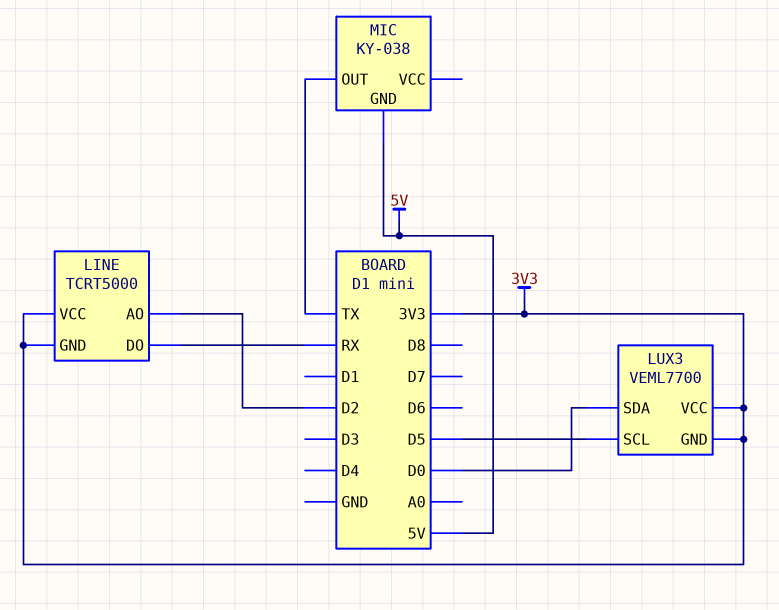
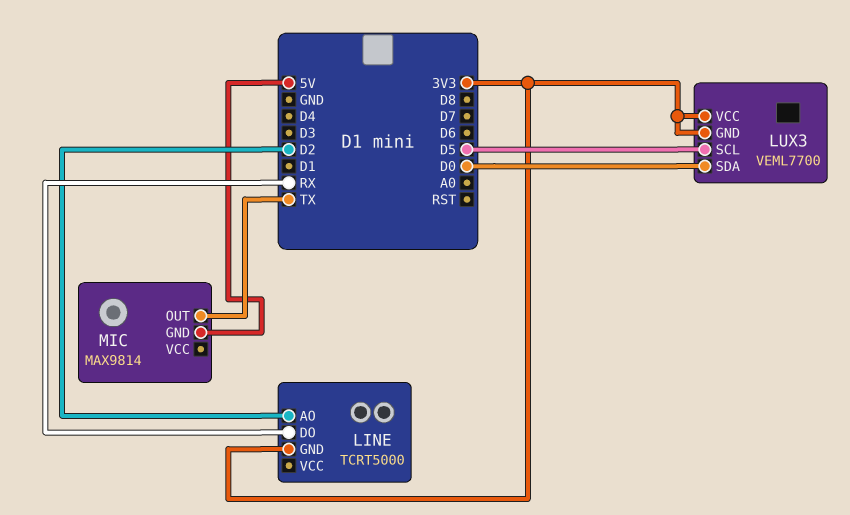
LINE pin VCC: 3V3 -> none
MIC: KY-038 -> MAX9814

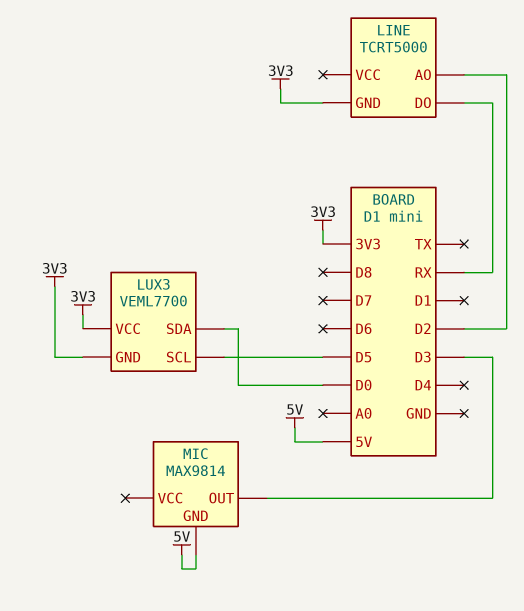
MIC pin OUT: TX -> D3

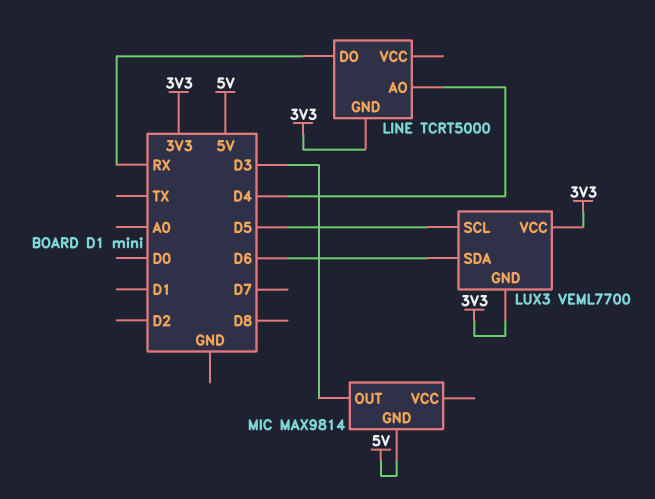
LINE pin AO: D2 -> D4
LUX3 pin SDA: D0 -> D6

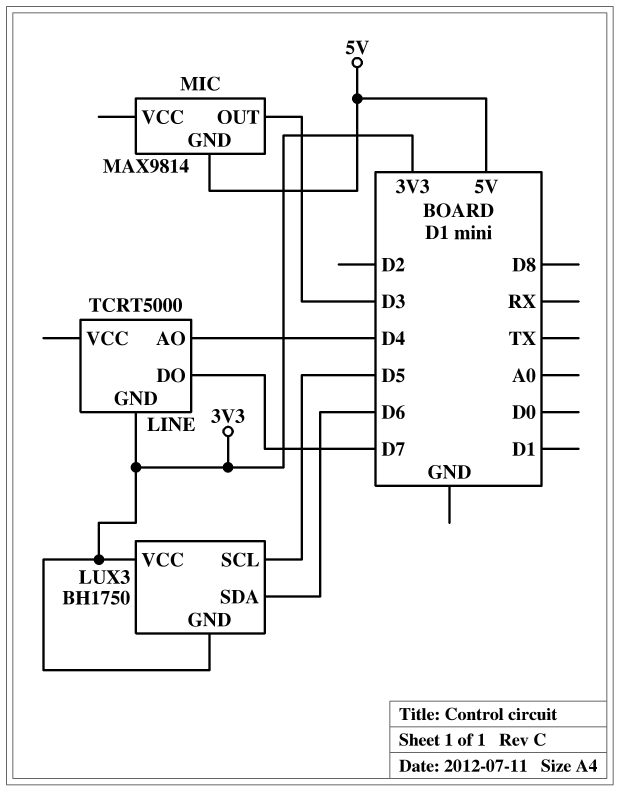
LINE pin DO: RX -> D7
LUX3: VEML7700 -> BH1750

